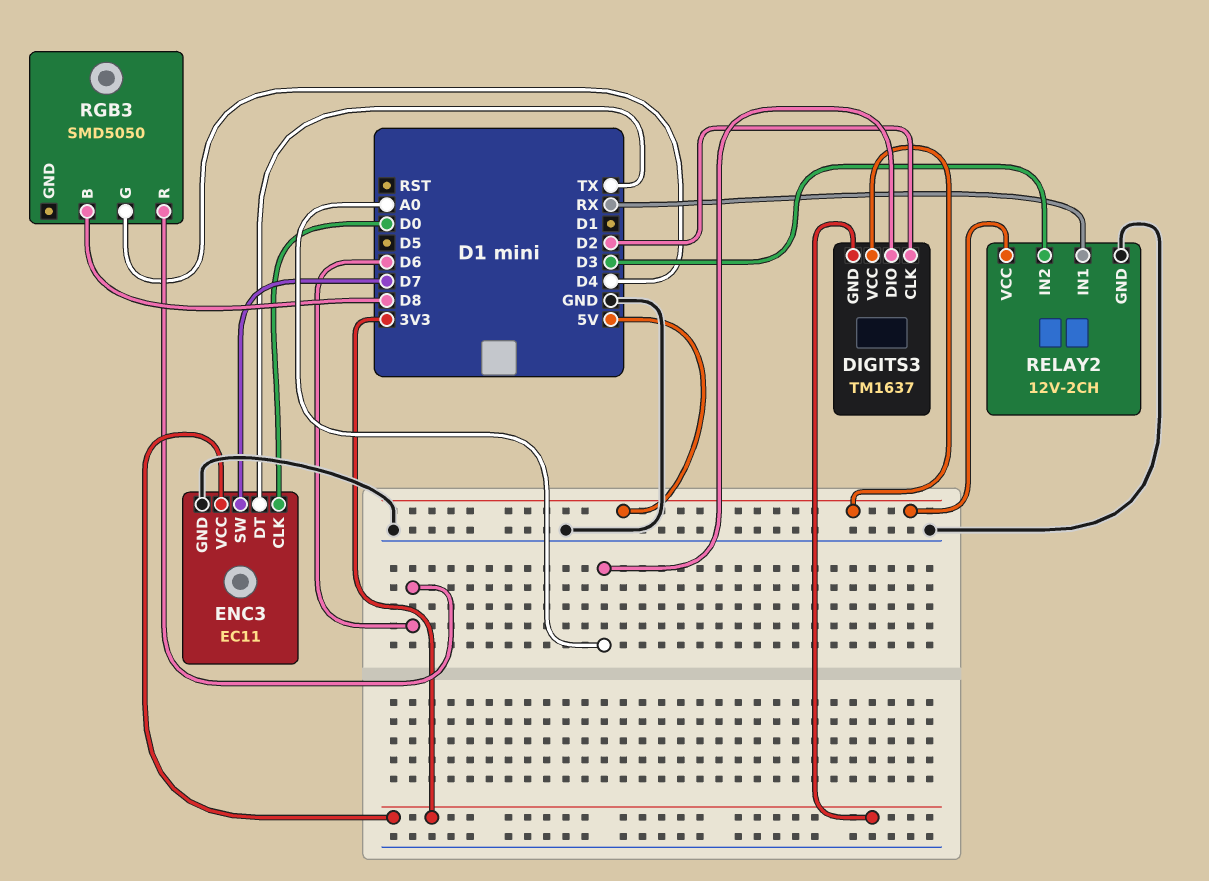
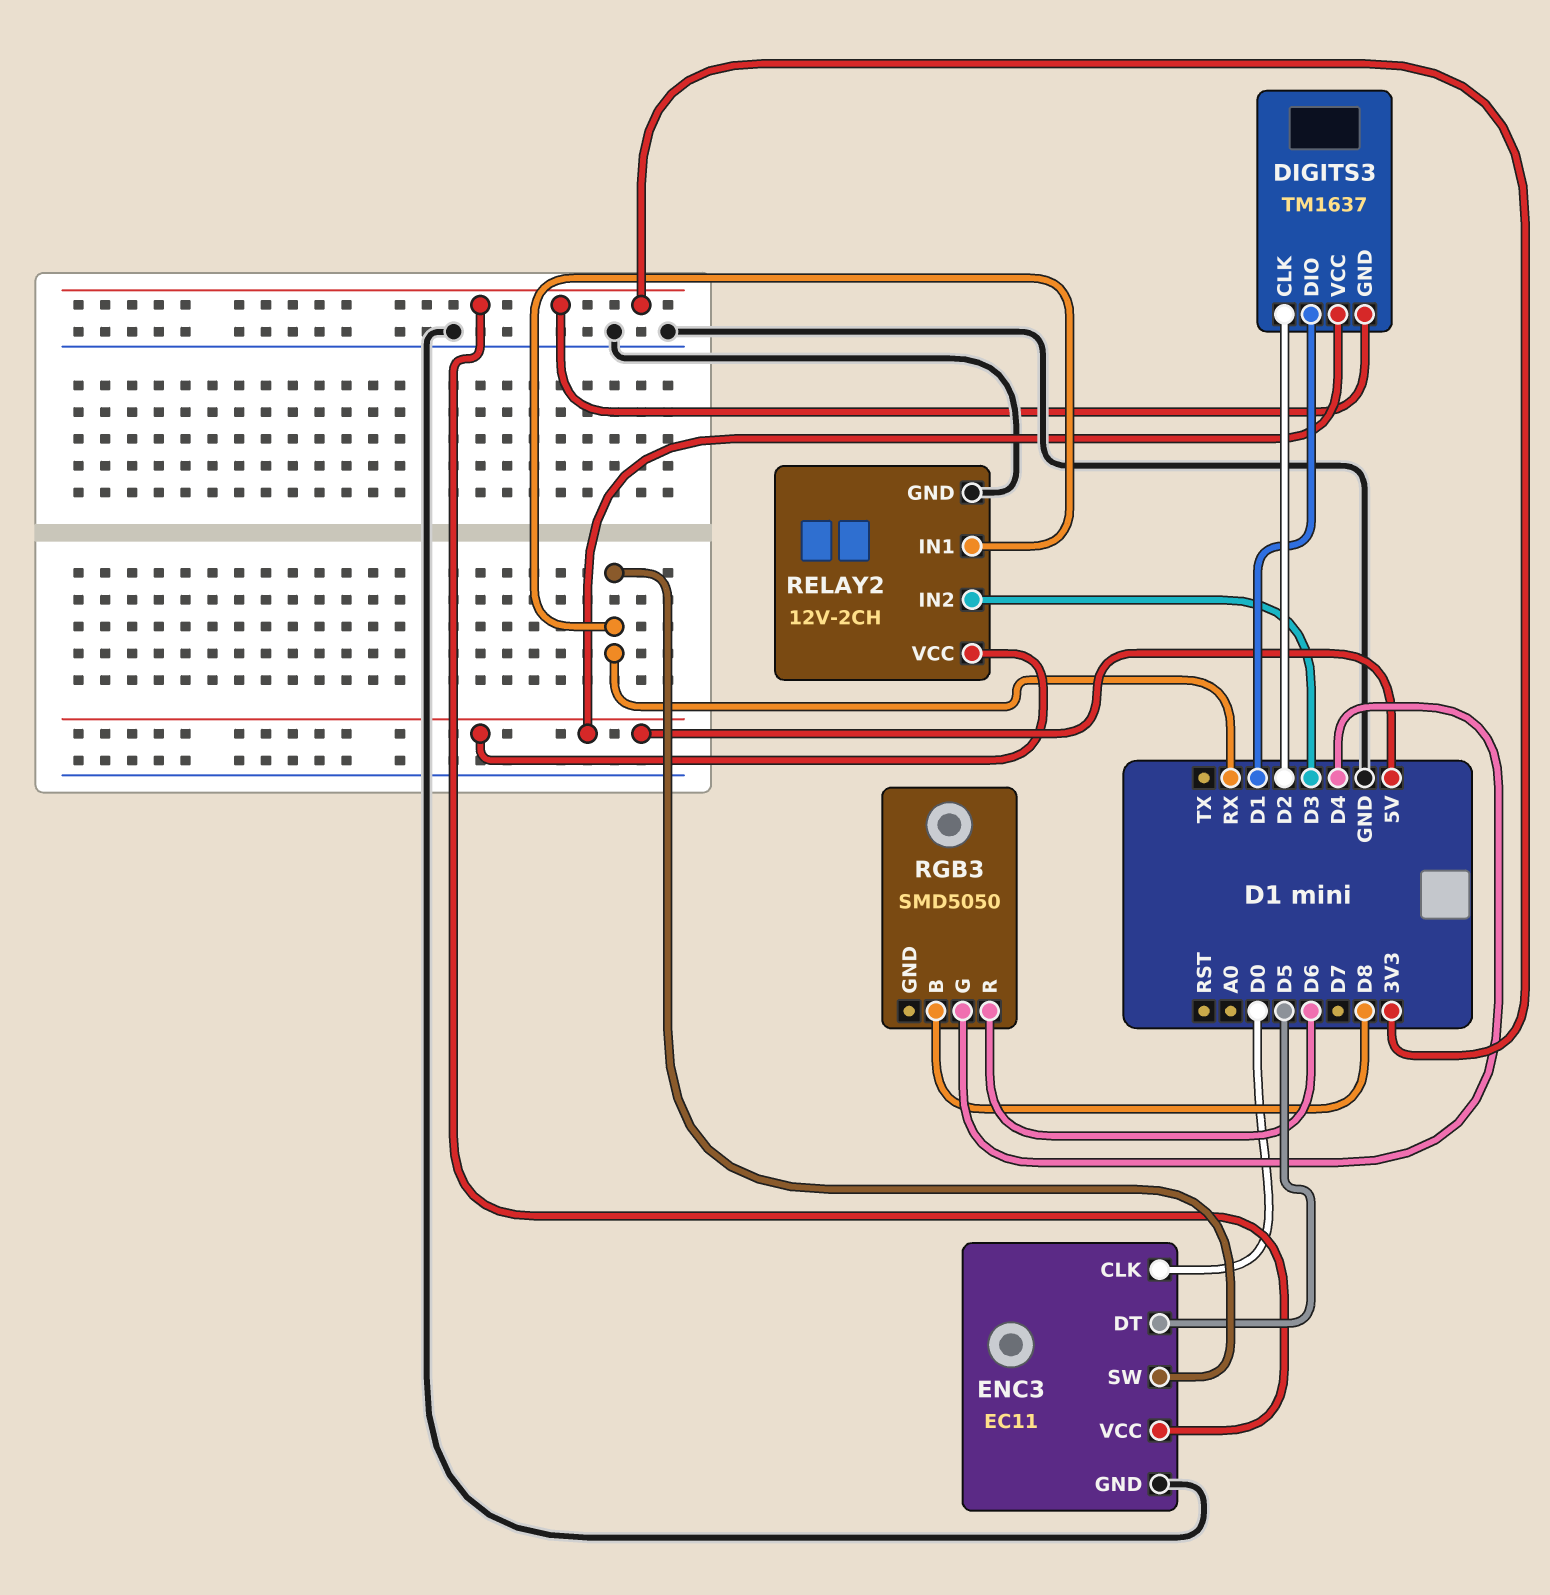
DIGITS3 pin DIO: A0 -> D1
ENC3 pin DT: TX -> D5
ENC3 pin SW: D7 -> RX

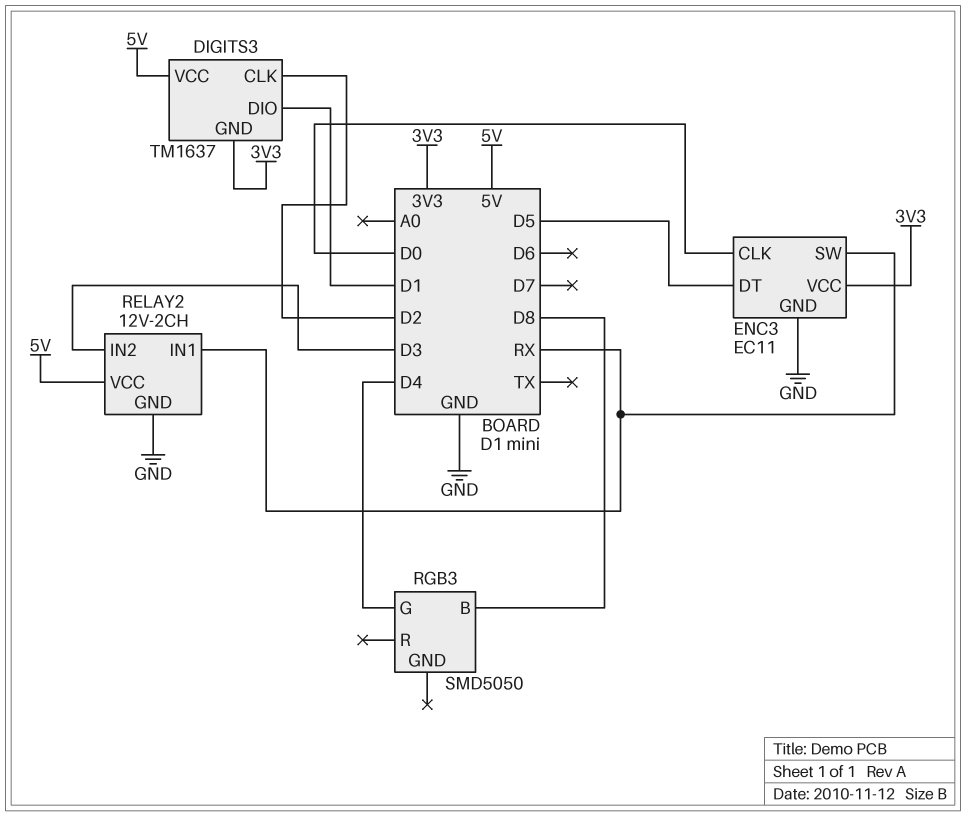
RGB3 pin R: D6 -> none

